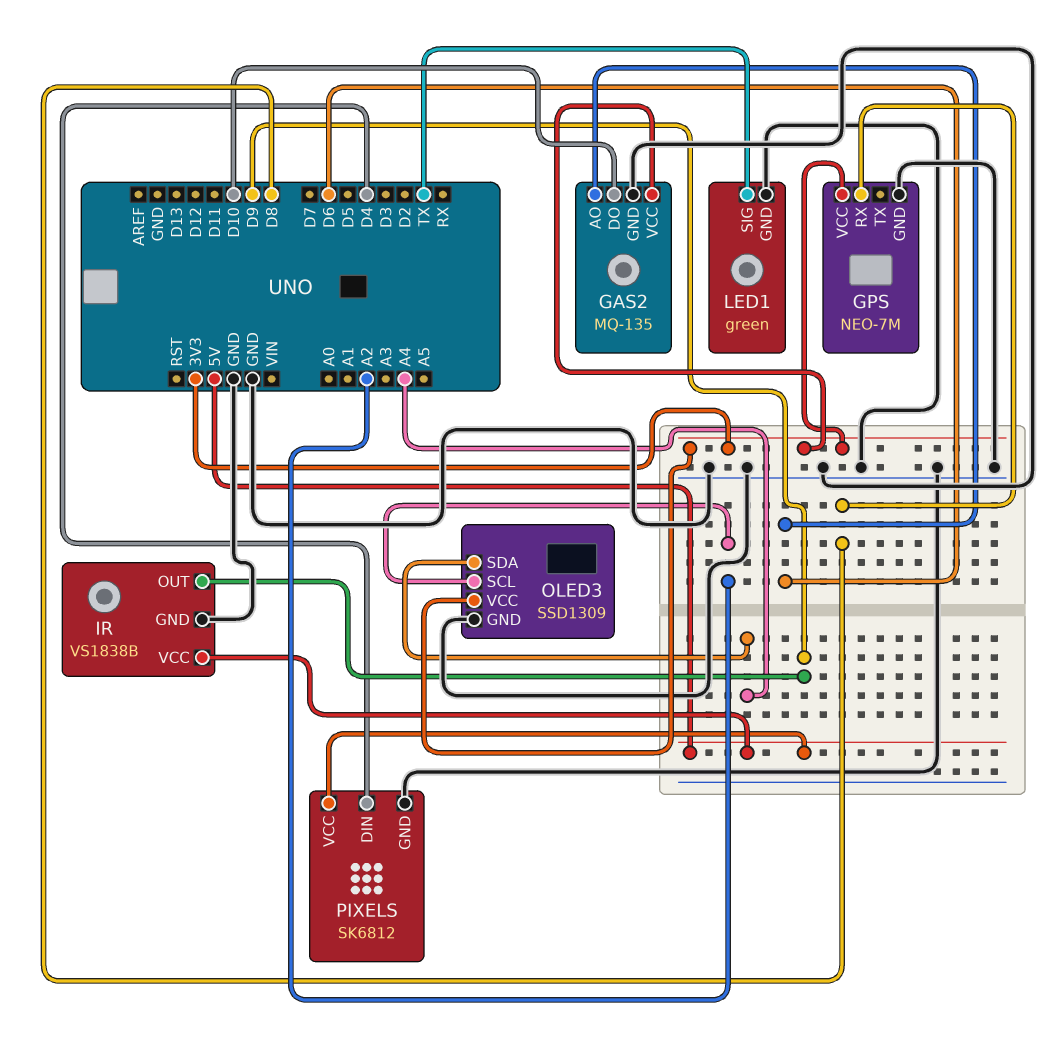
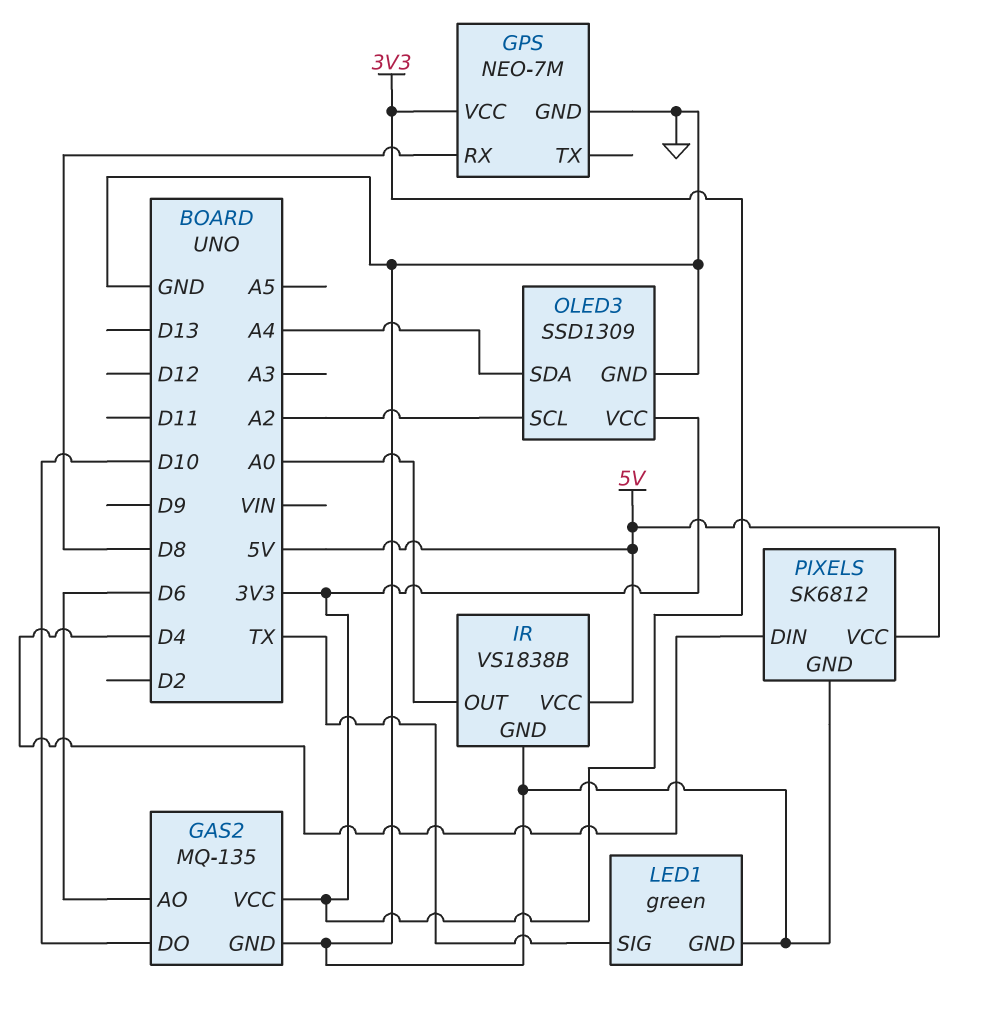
IR pin OUT: D9 -> A0

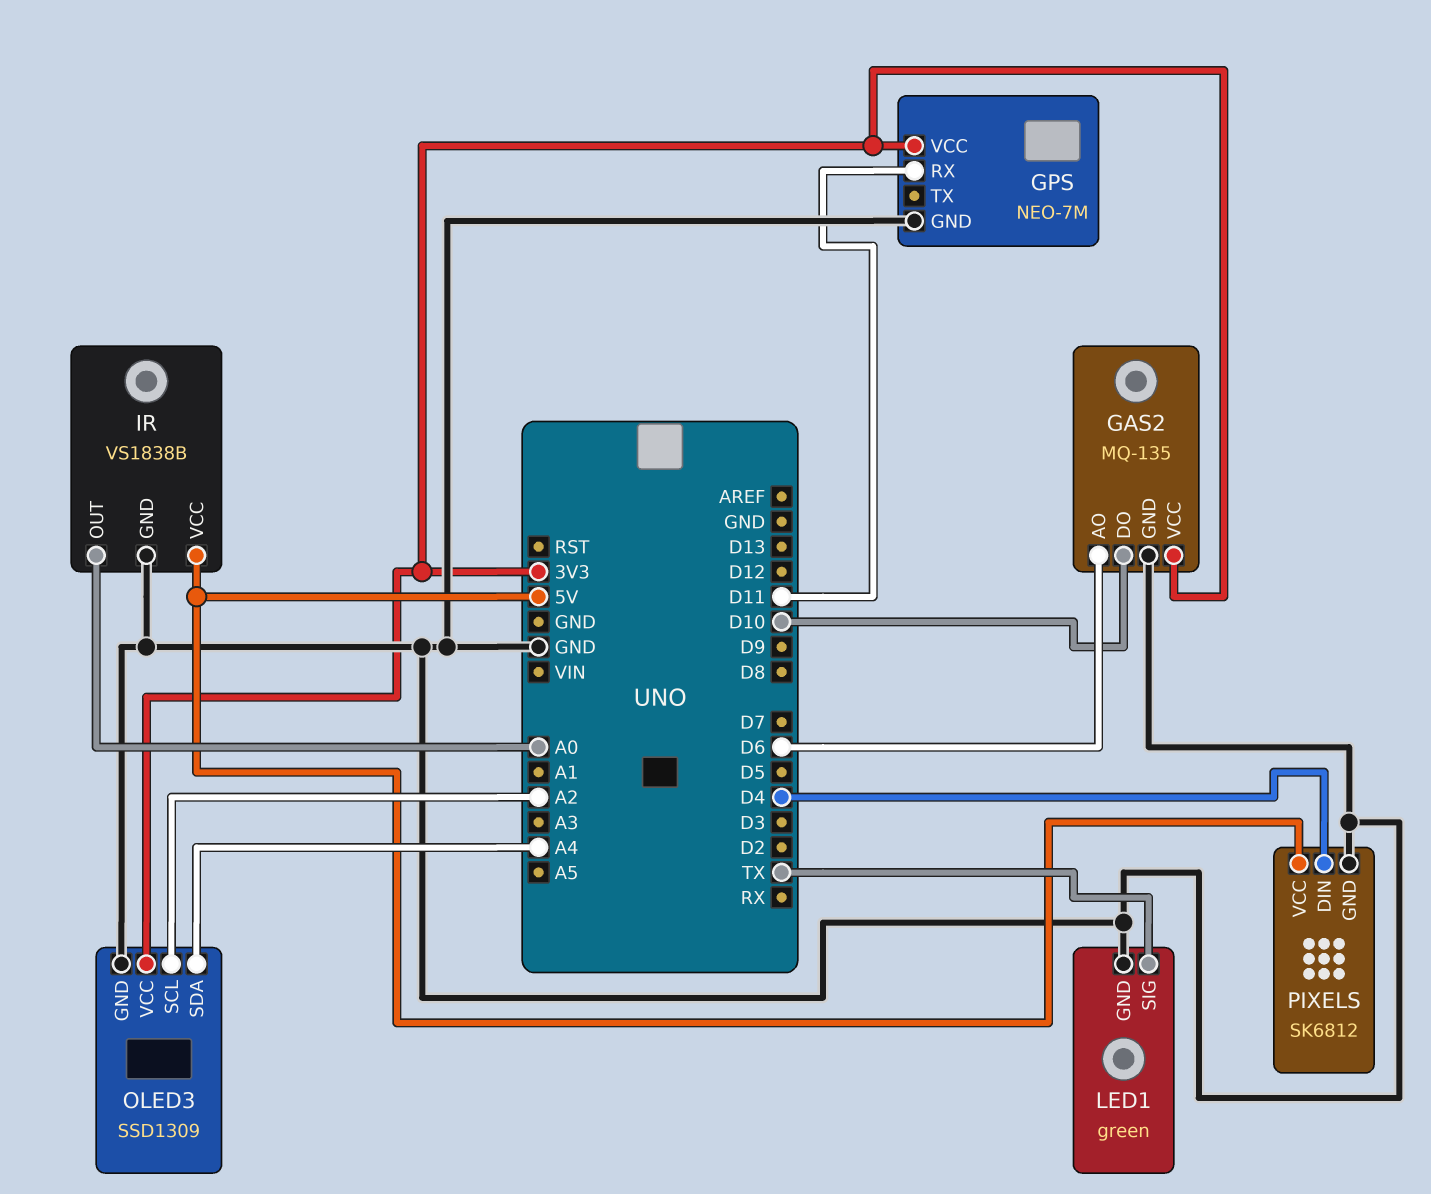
GPS pin RX: D8 -> D11

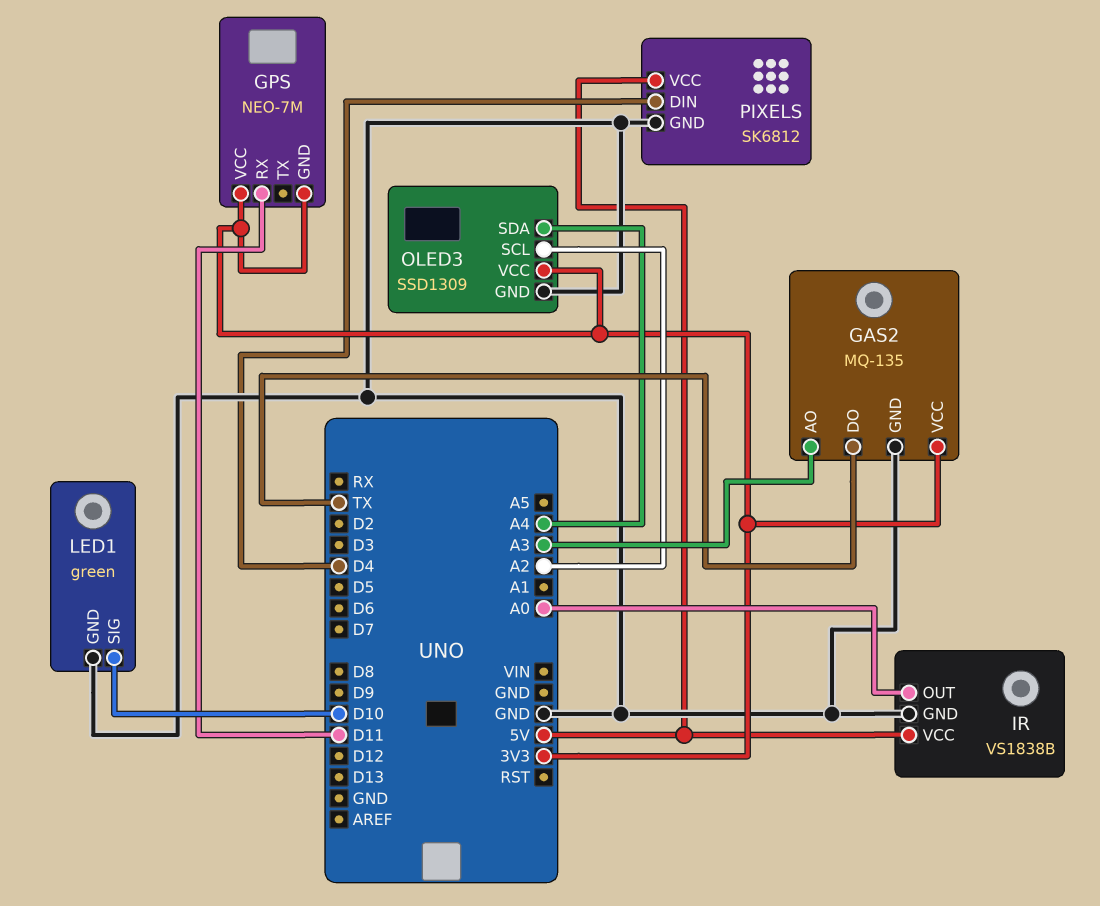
GAS2 pin AO: D6 -> A3
GAS2 pin DO: D10 -> TX
GPS pin GND: GND -> 3V3
LED1 pin SIG: TX -> D10

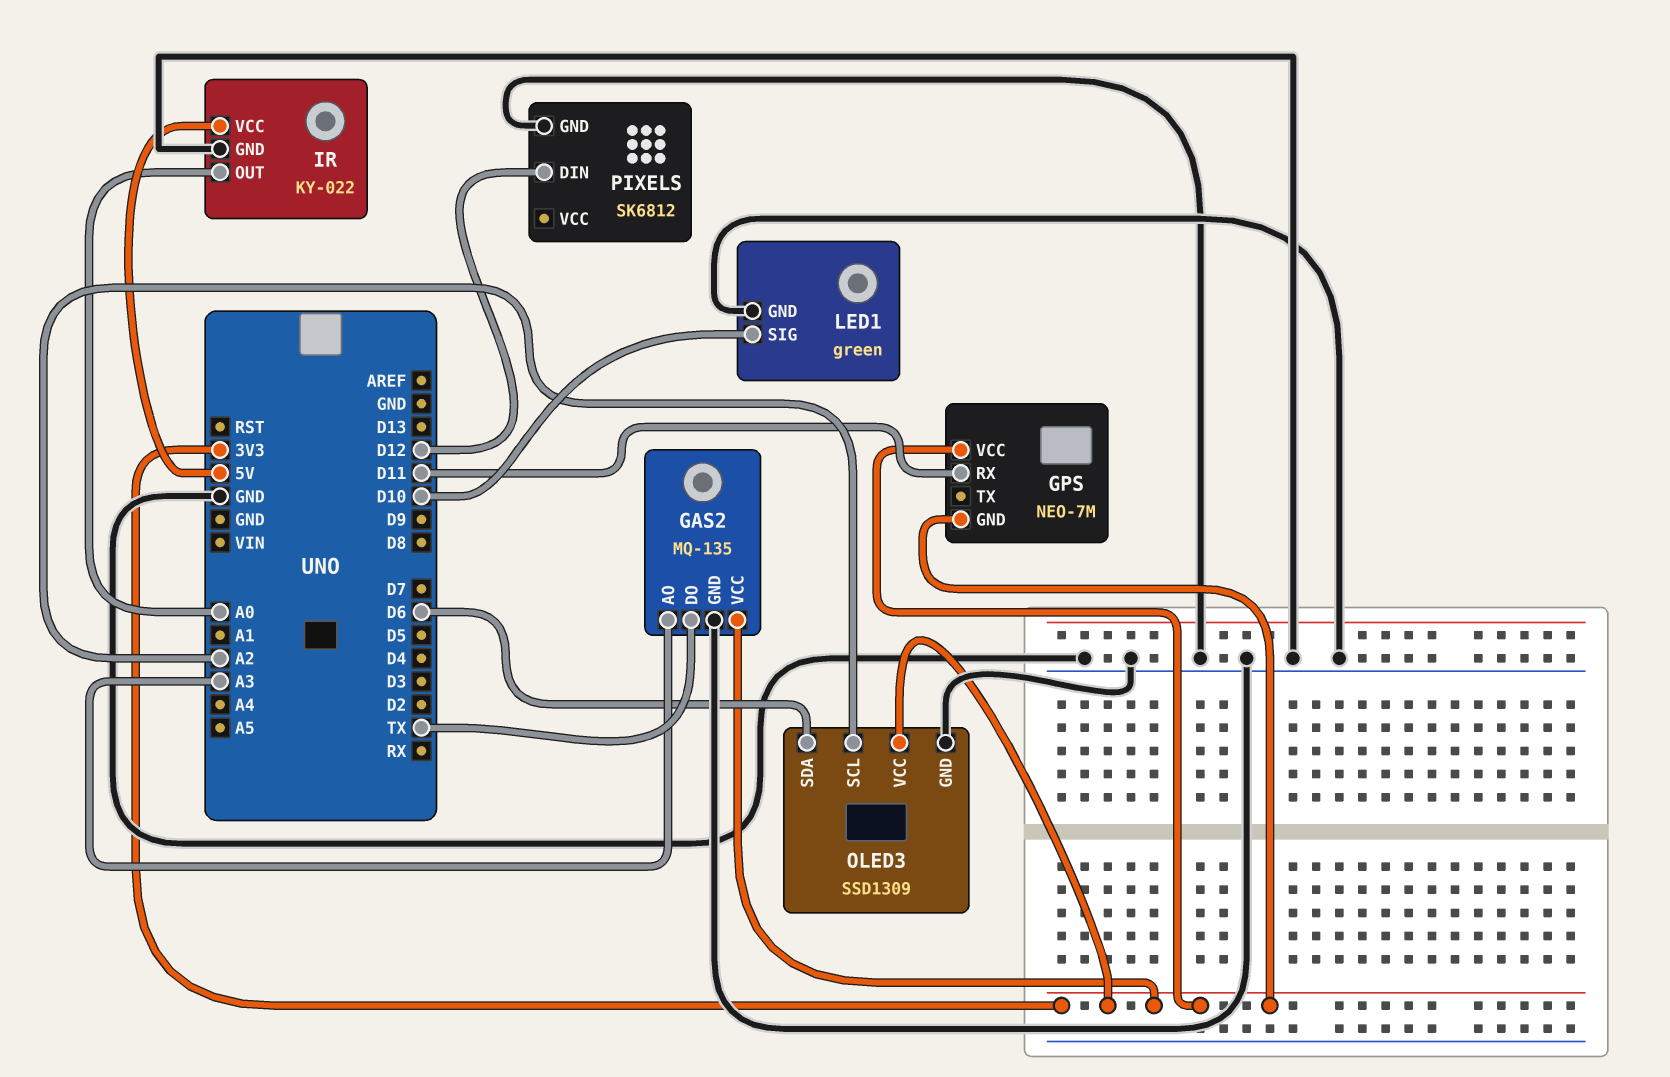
IR: VS1838B -> KY-022
OLED3 pin SDA: A4 -> D6
PIXELS pin DIN: D4 -> D12
PIXELS pin VCC: 5V -> none

